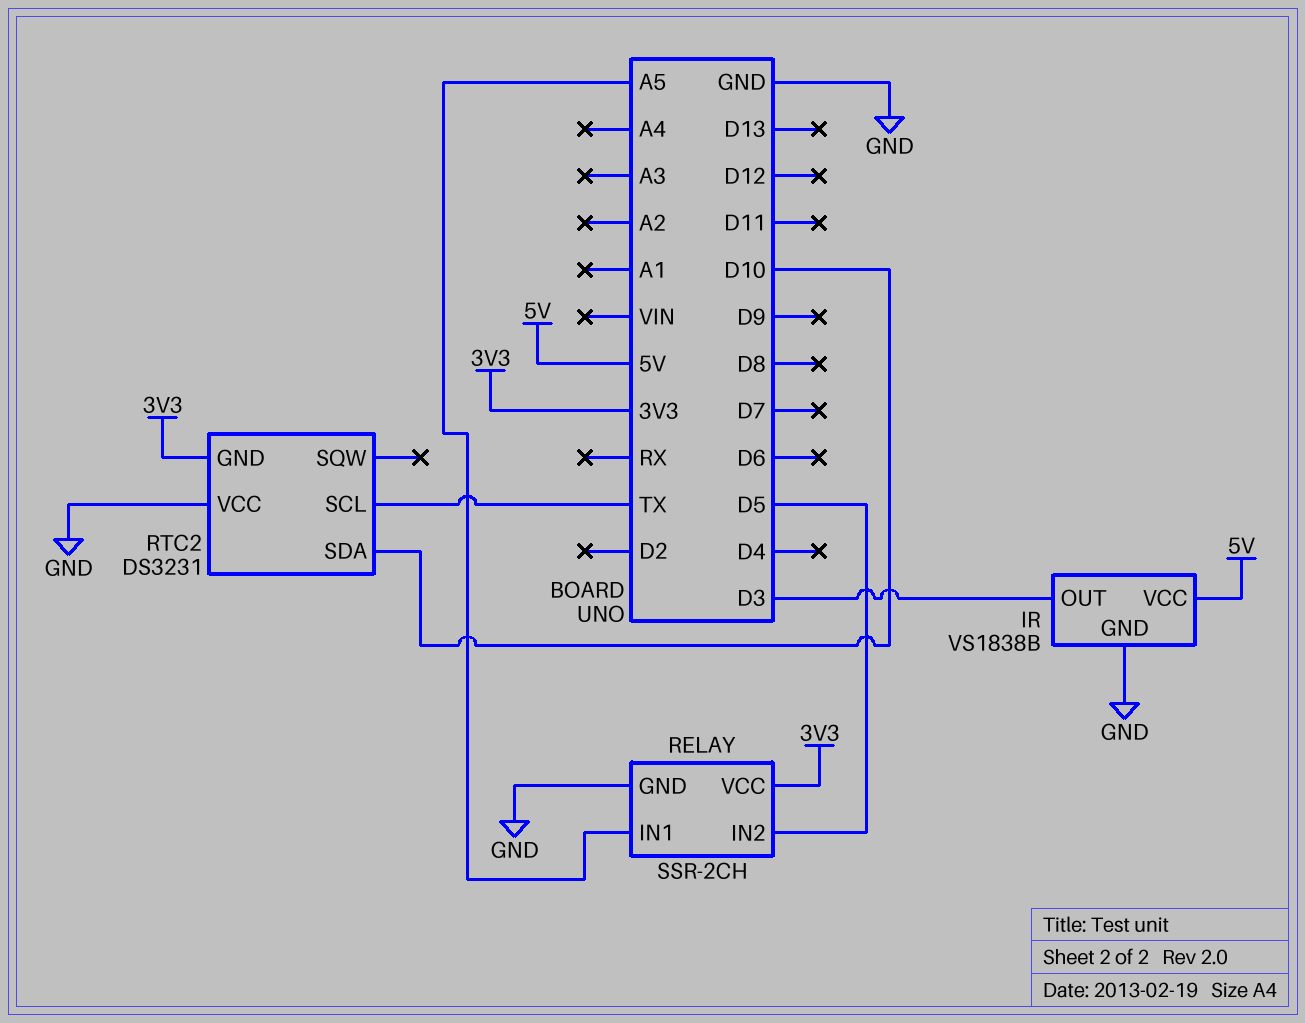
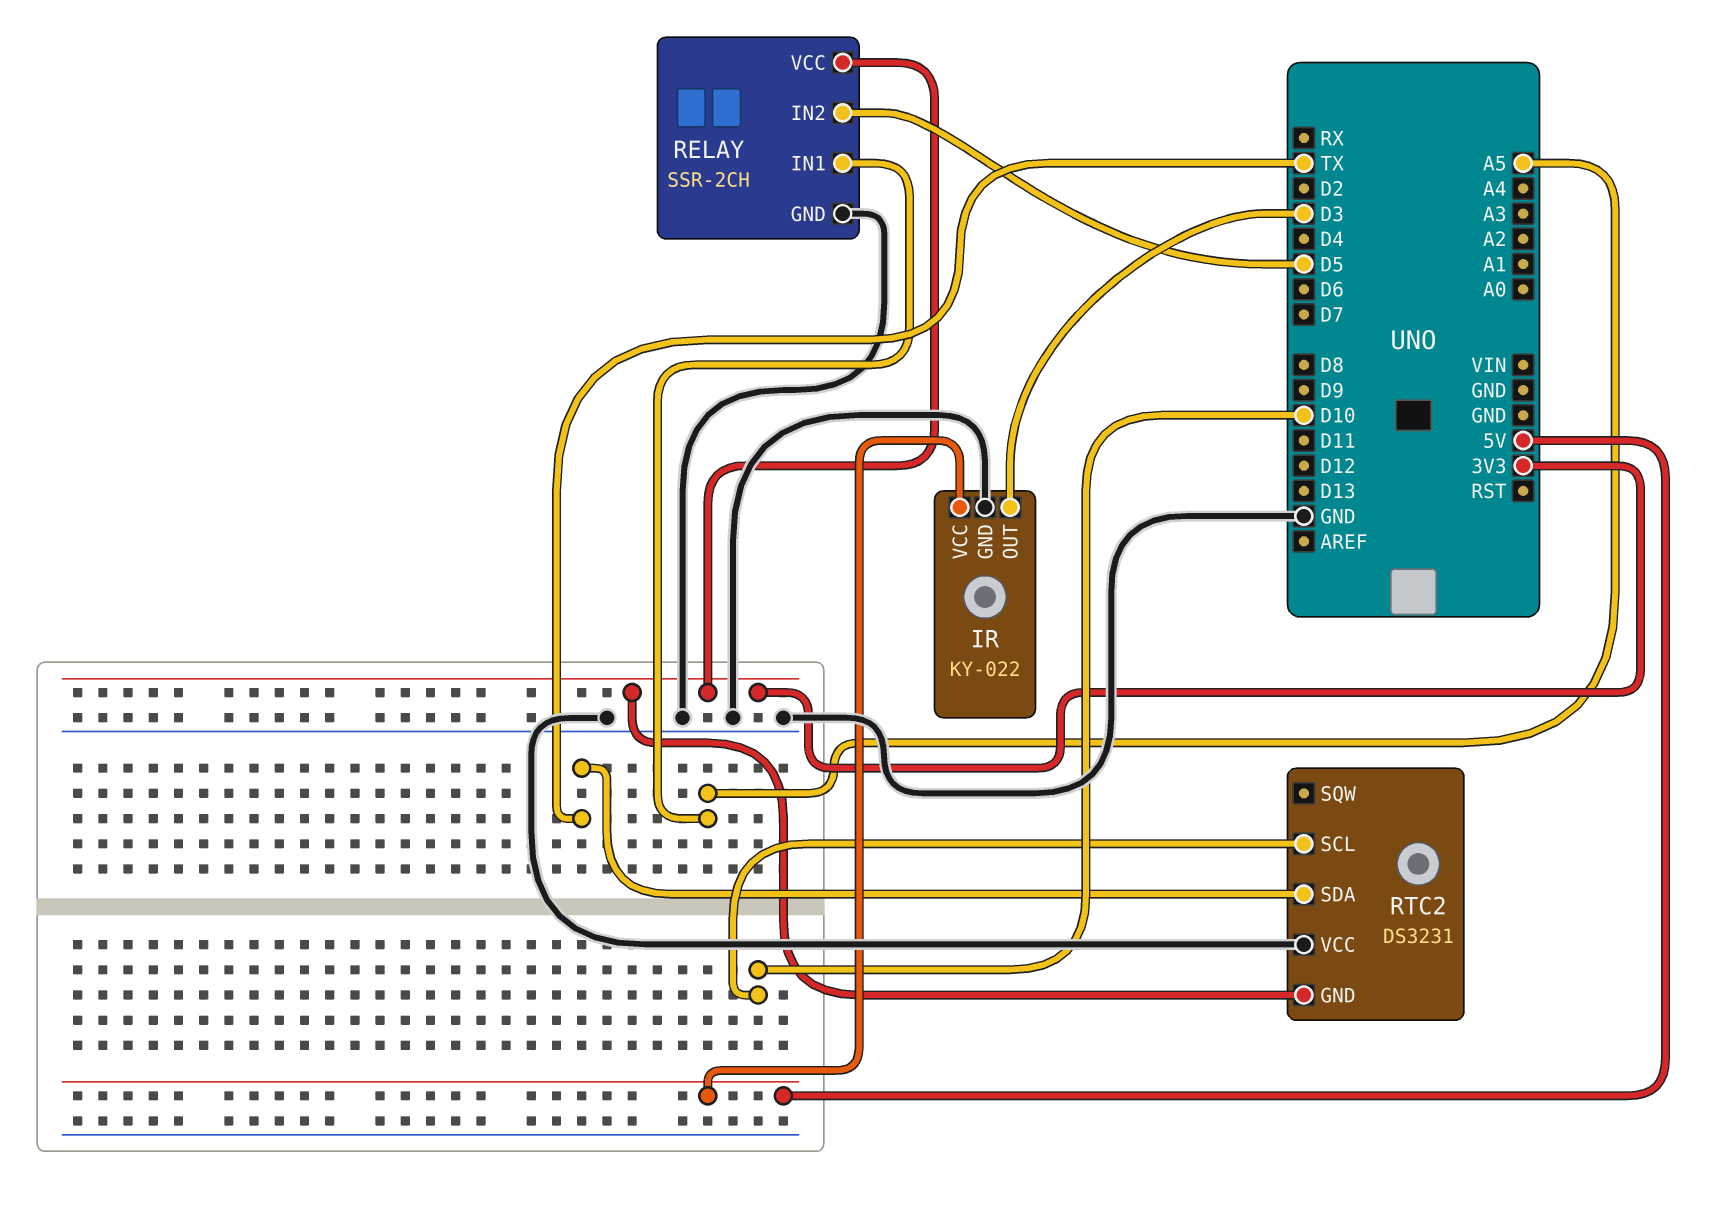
IR: VS1838B -> KY-022
RTC2 pin SCL: TX -> D10
RTC2 pin SDA: D10 -> TX

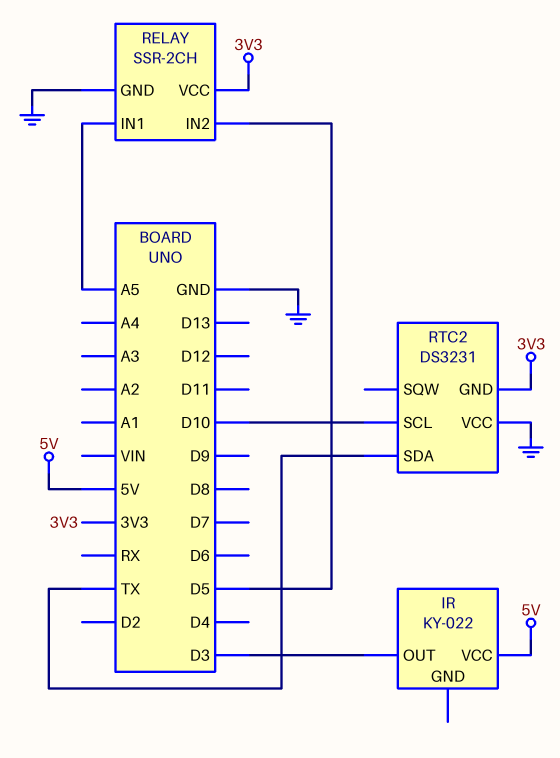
IR pin GND: GND -> none

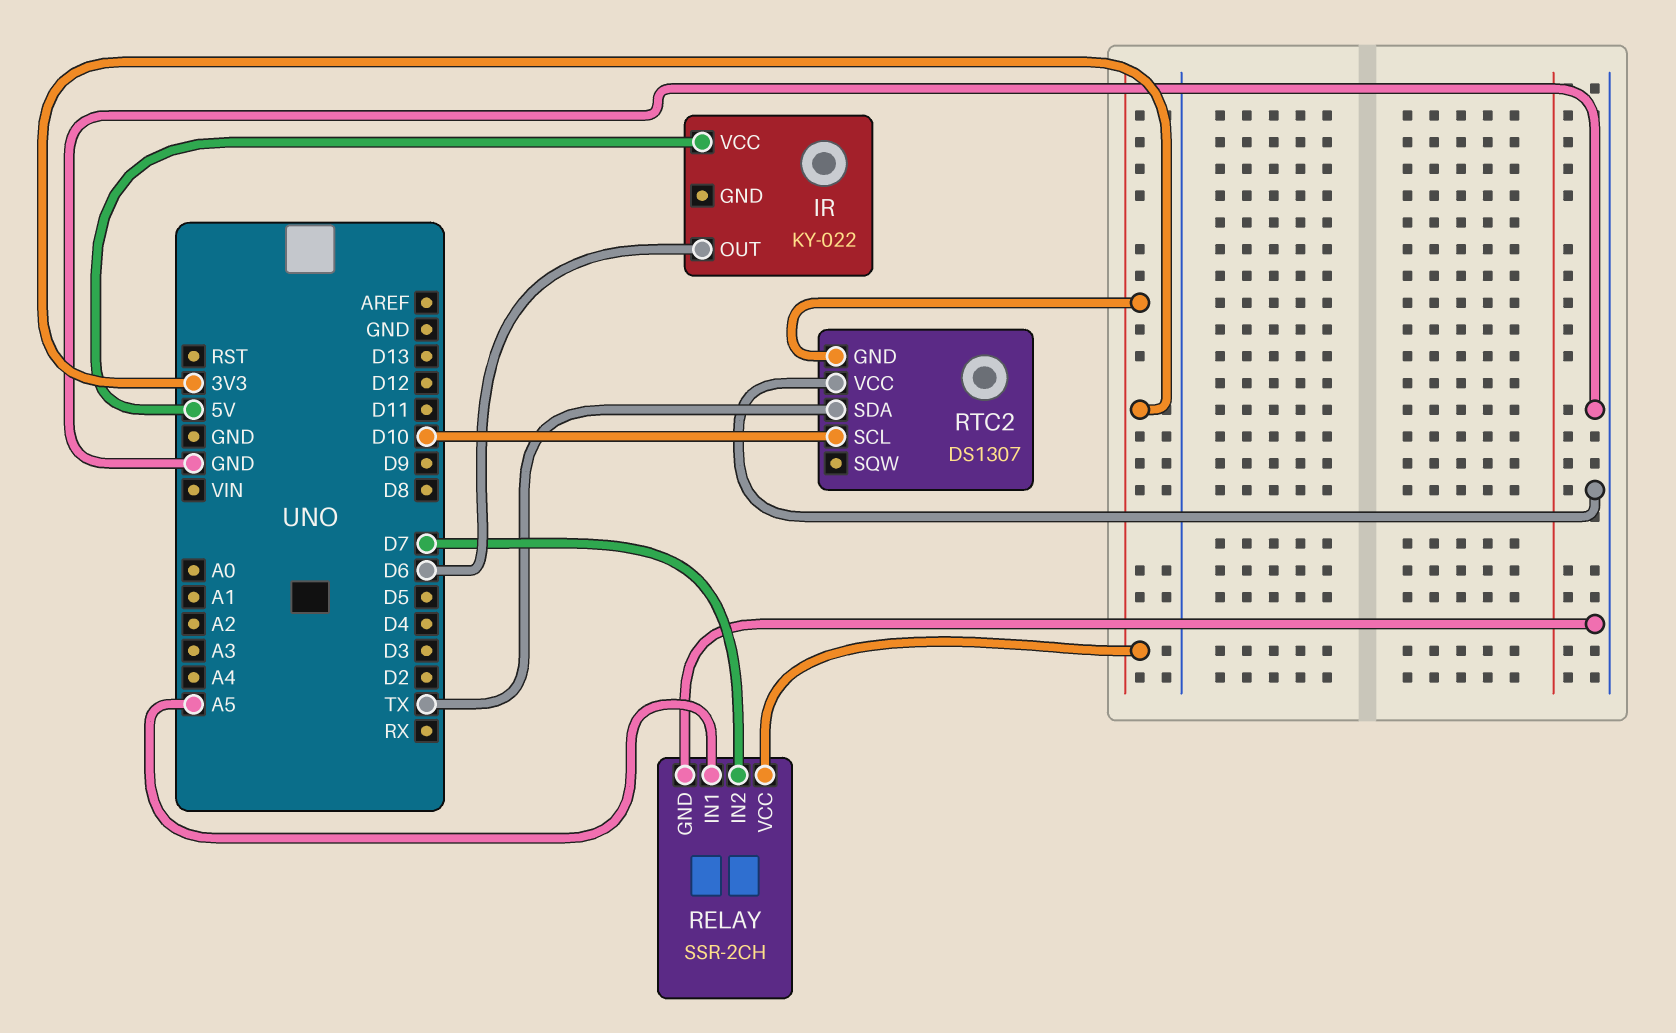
IR pin OUT: D3 -> D6
RELAY pin IN2: D5 -> D7
RTC2: DS3231 -> DS1307

